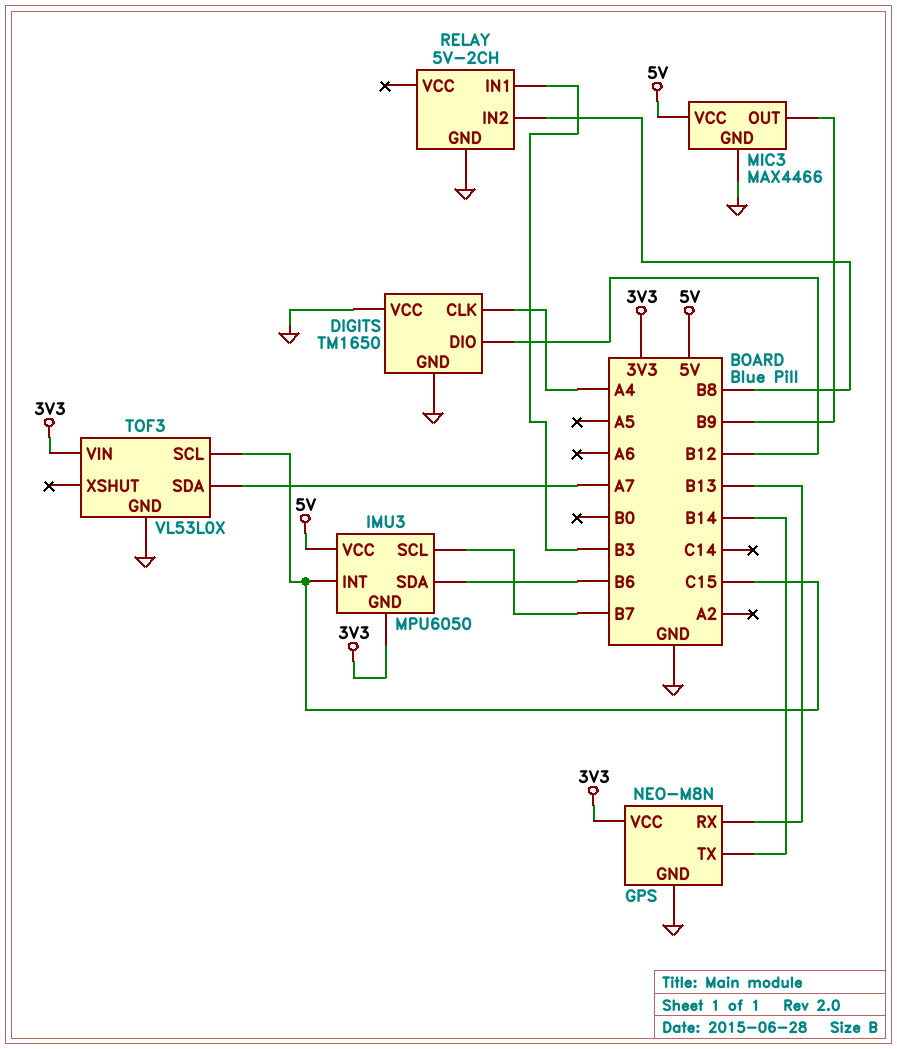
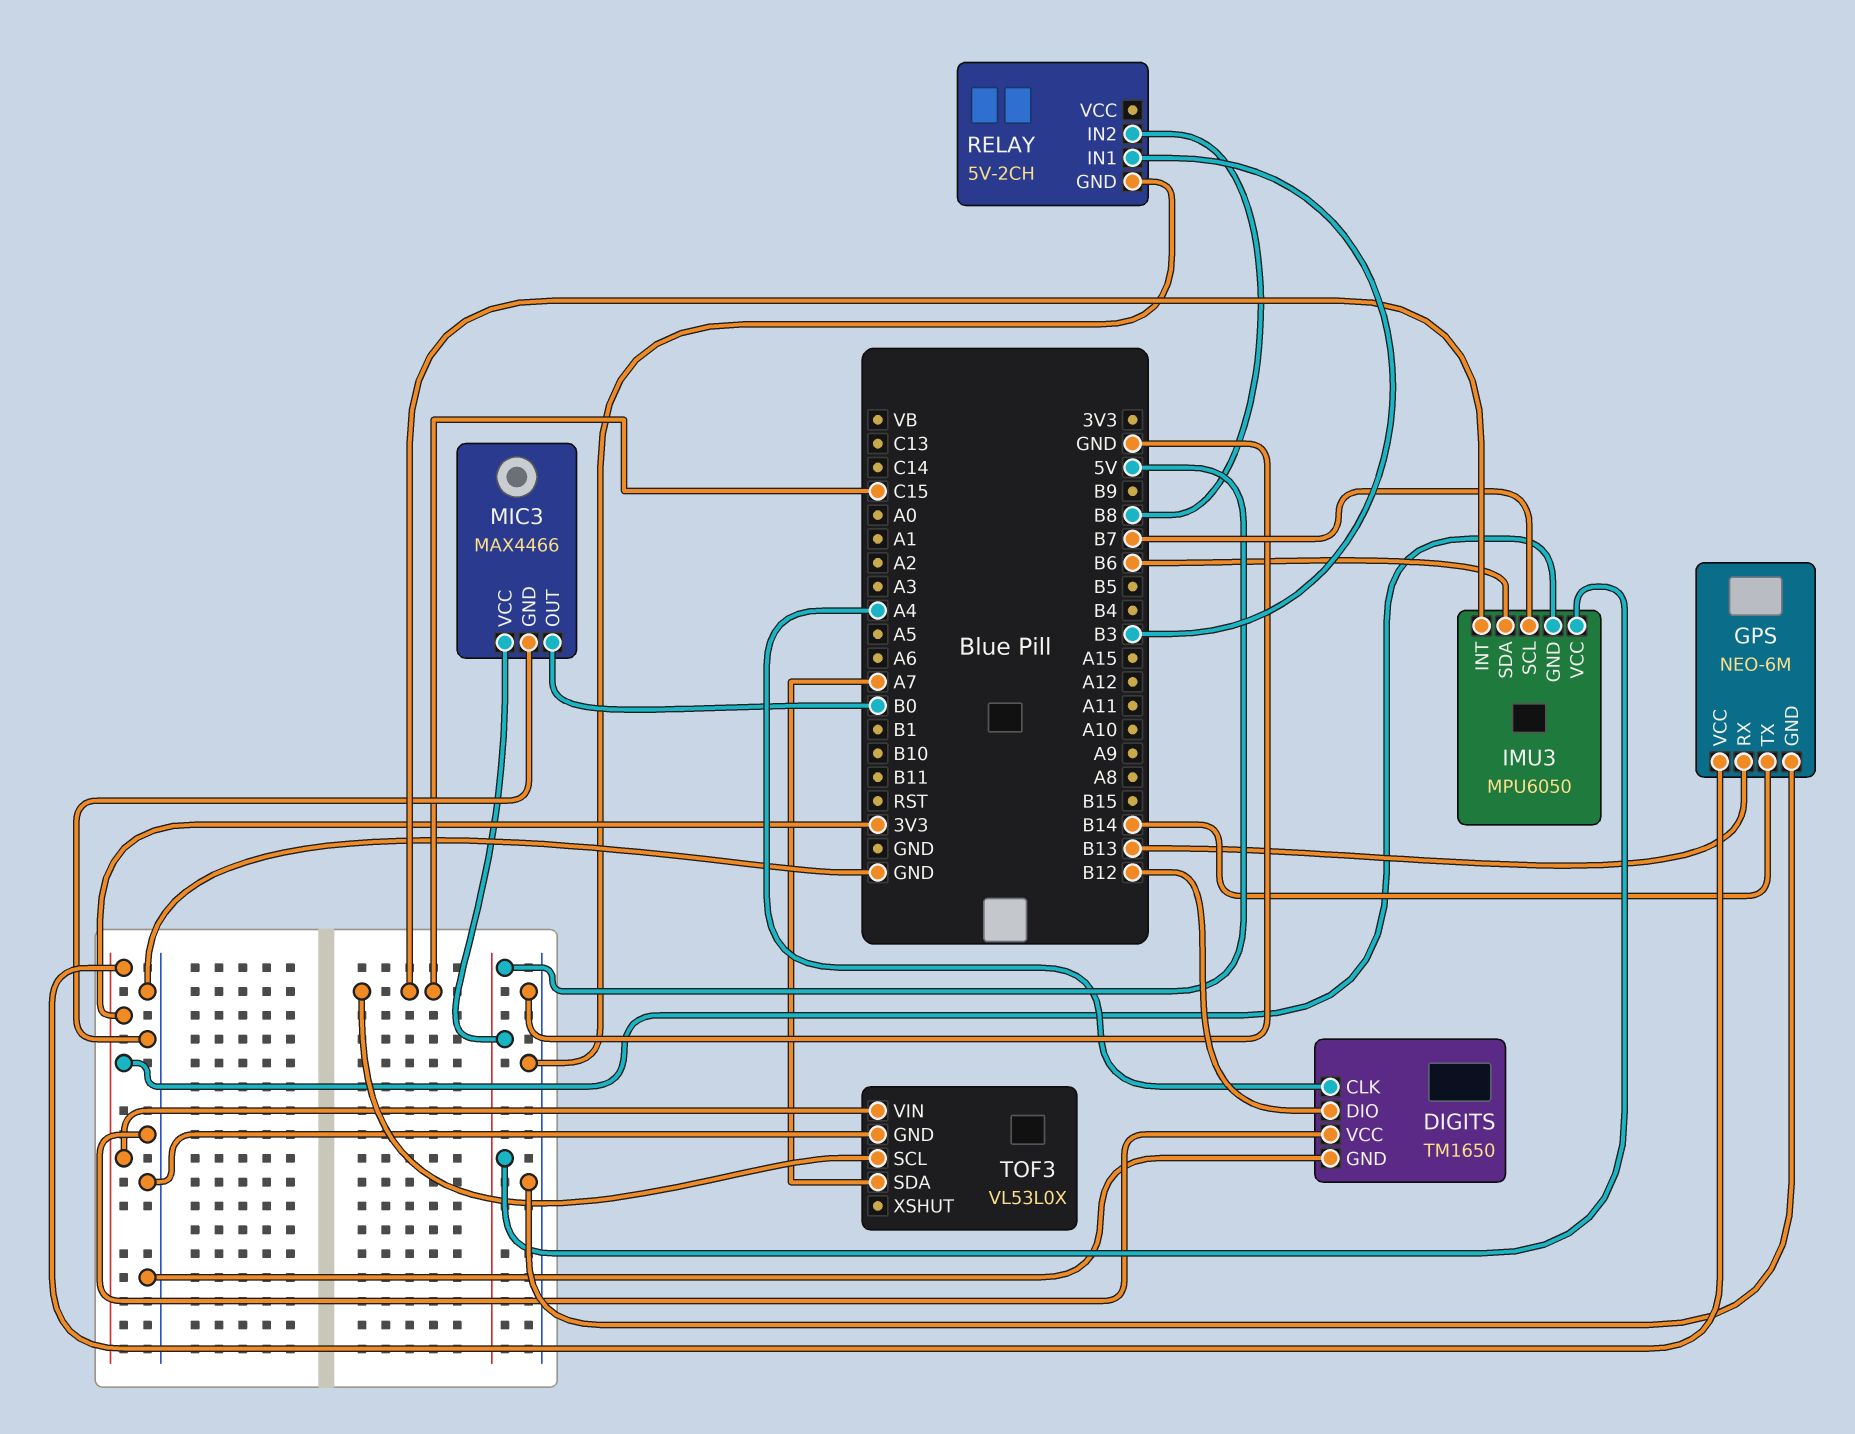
GPS: NEO-M8N -> NEO-6M
MIC3 pin OUT: B9 -> B0

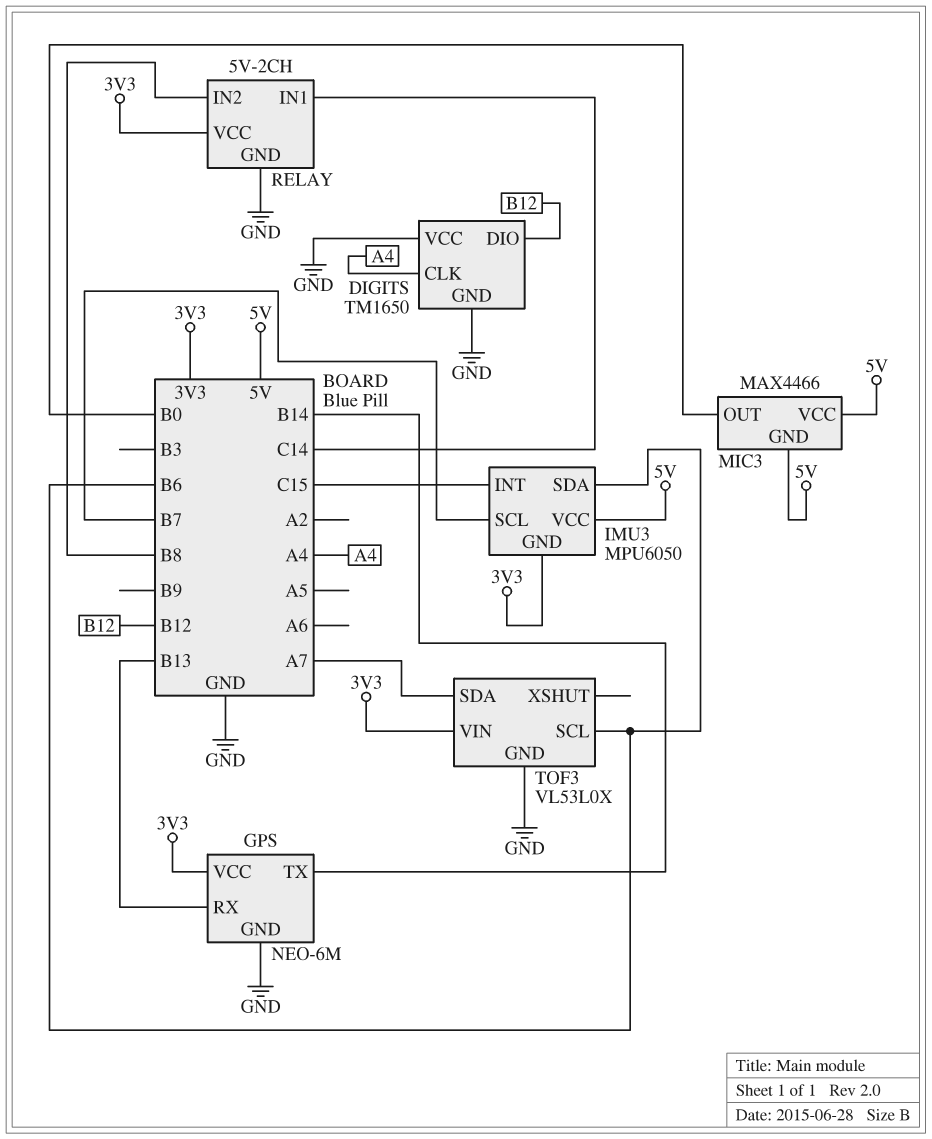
MIC3 pin GND: GND -> 5V
RELAY pin IN1: B3 -> C14
RELAY pin VCC: none -> 3V3
TOF3 pin SCL: C15 -> B6

